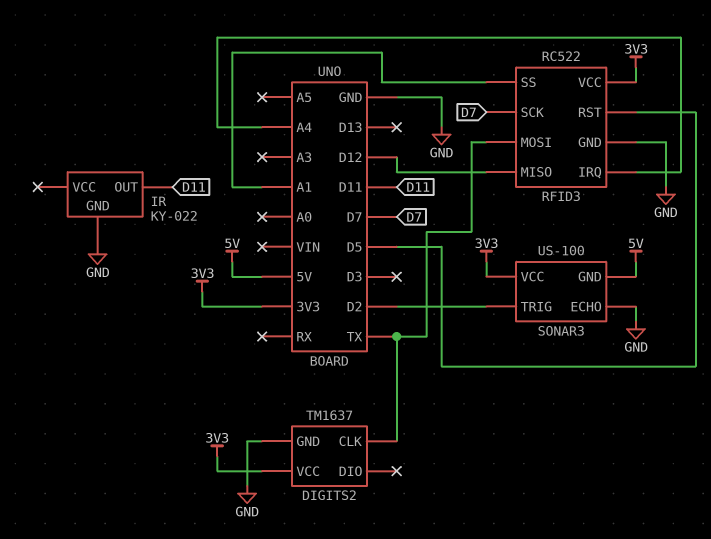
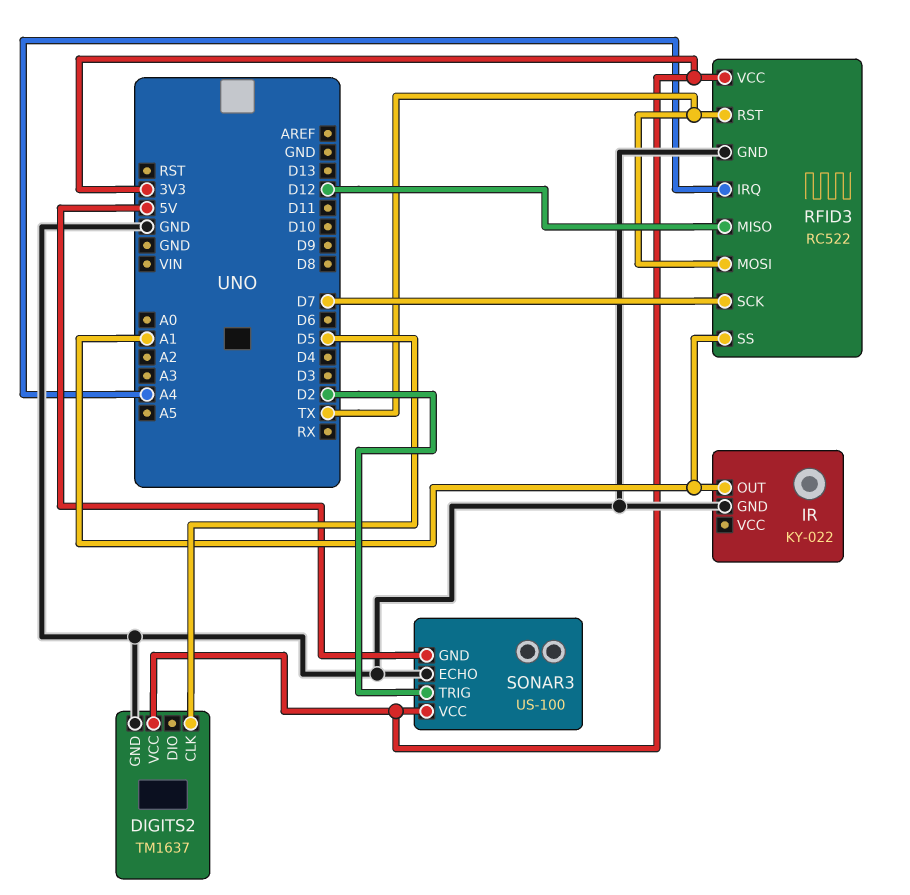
DIGITS2 pin CLK: TX -> D5
IR pin OUT: D11 -> A1
RFID3 pin RST: D5 -> TX

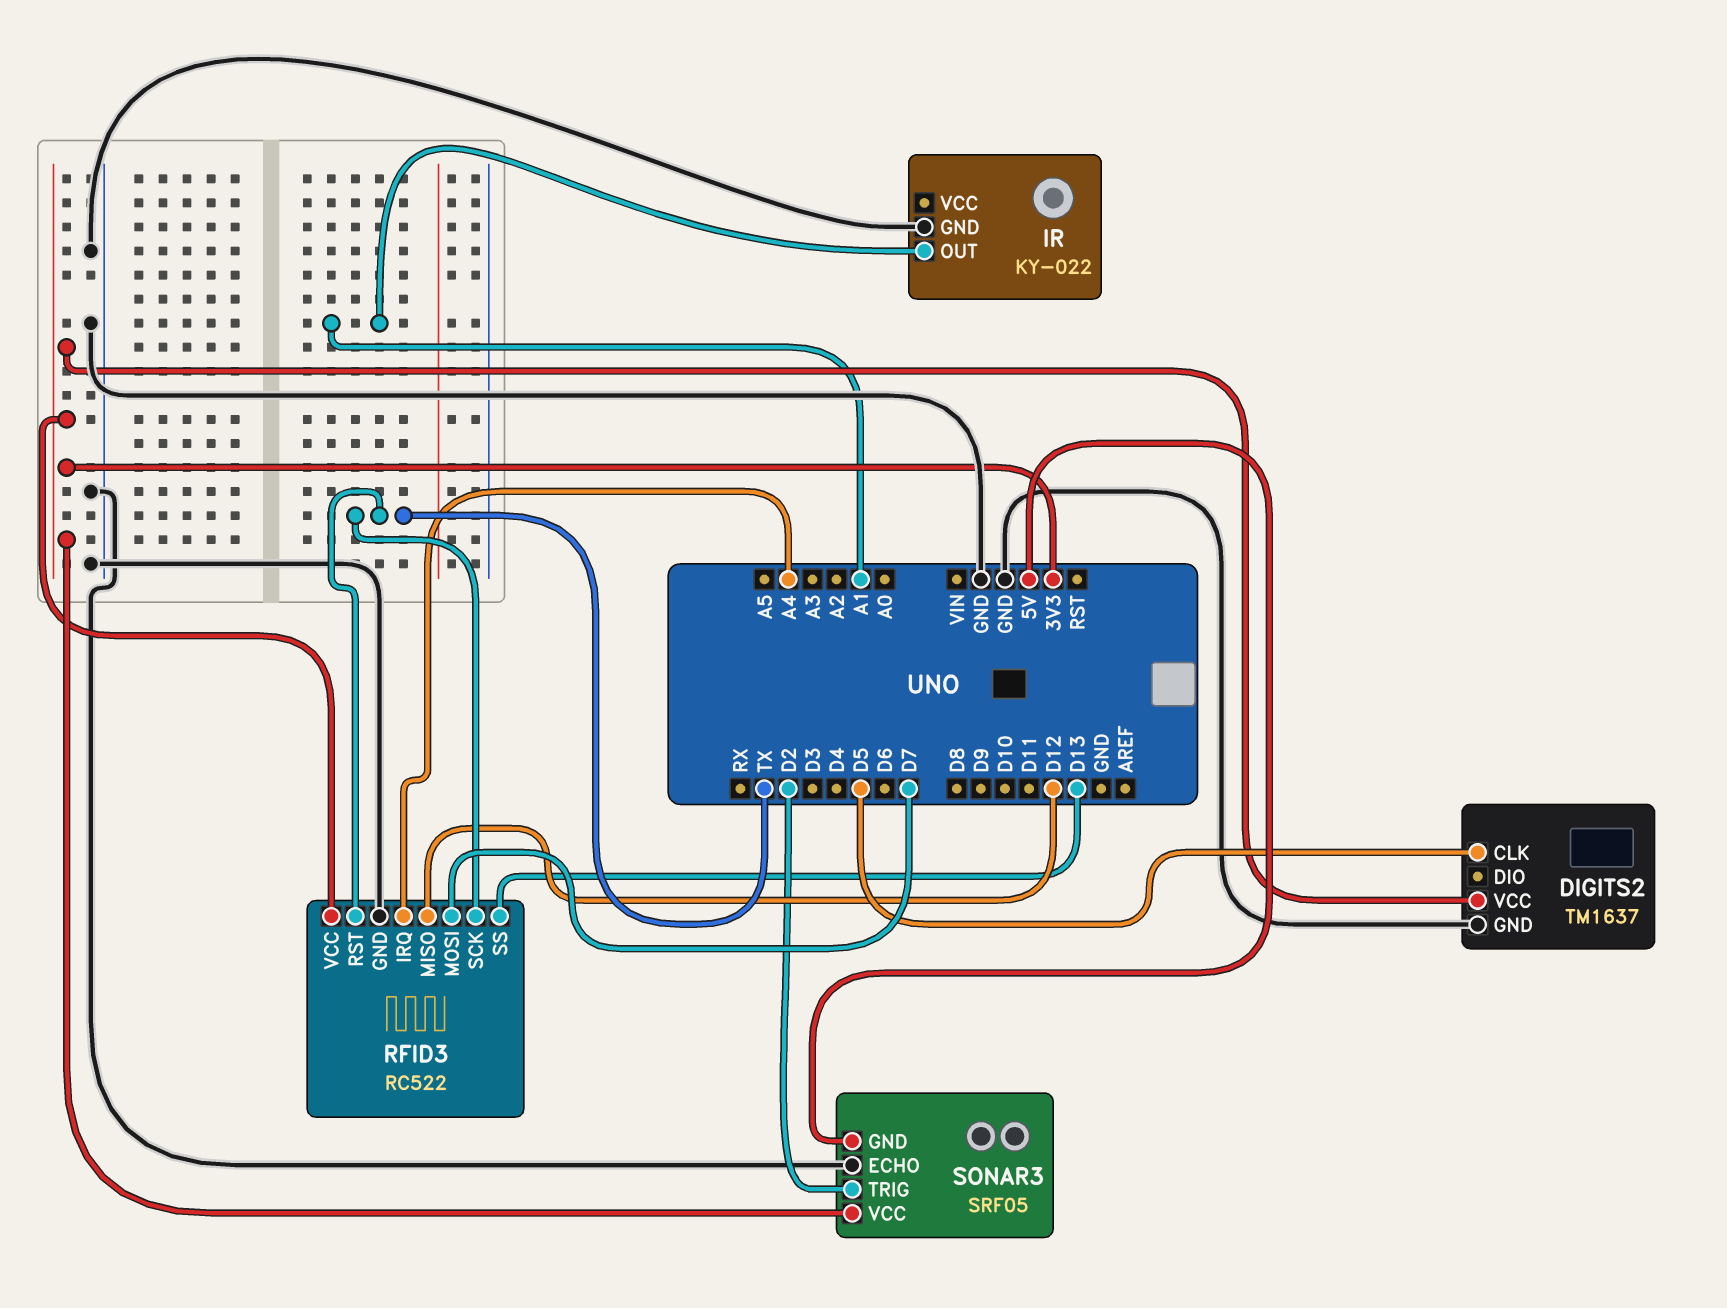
RFID3 pin MOSI: TX -> D7
RFID3 pin SCK: D7 -> TX
RFID3 pin SS: A1 -> D13
SONAR3: US-100 -> SRF05

